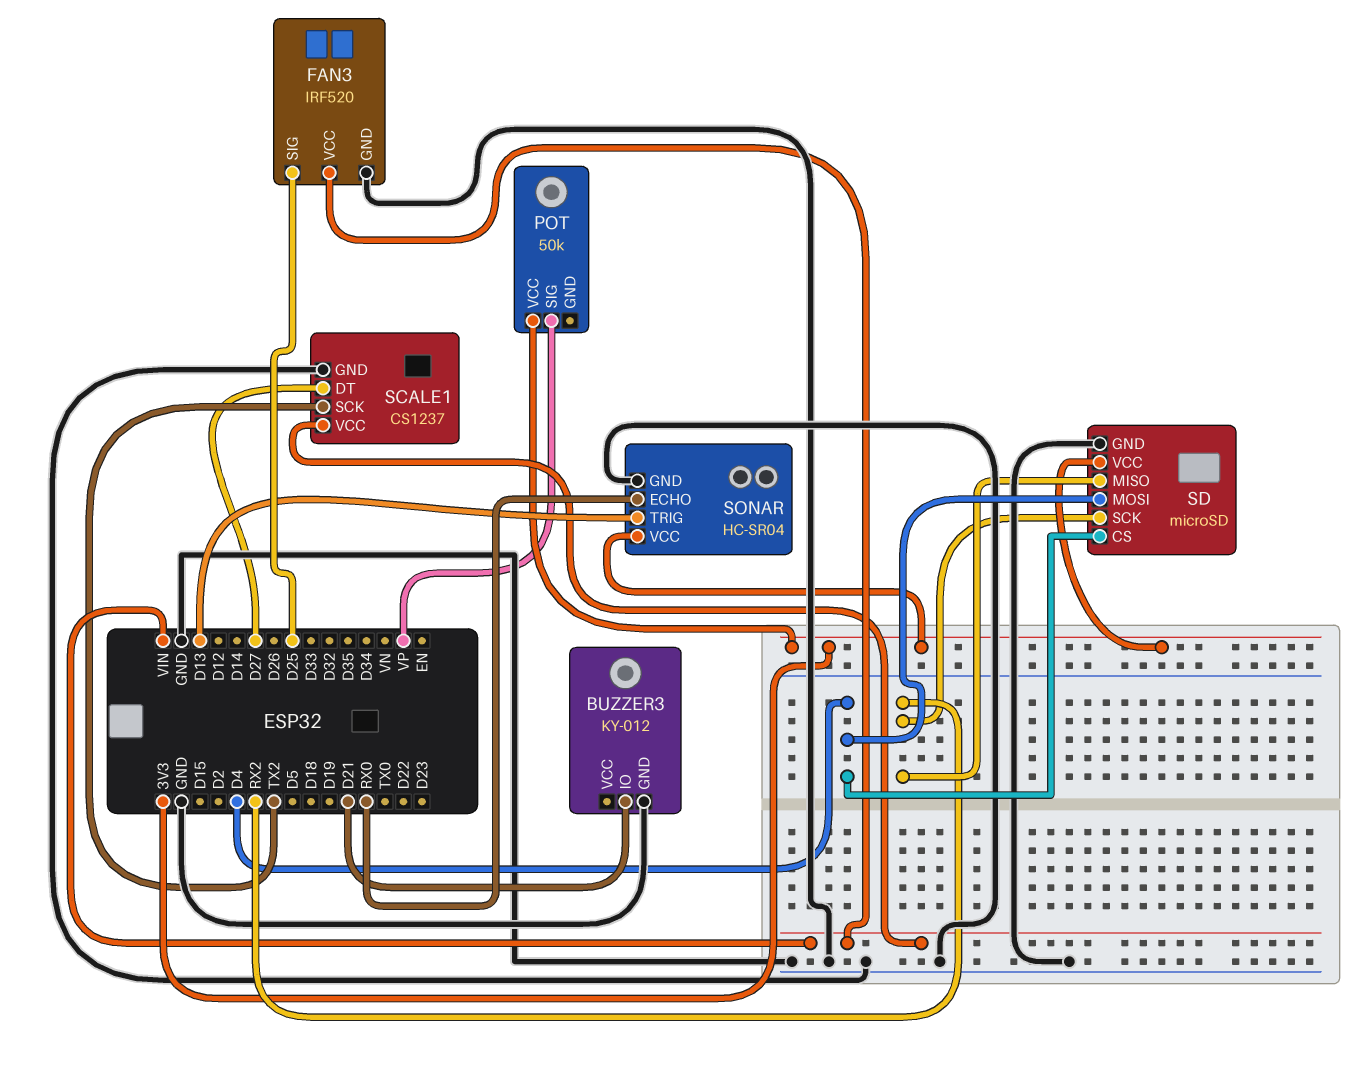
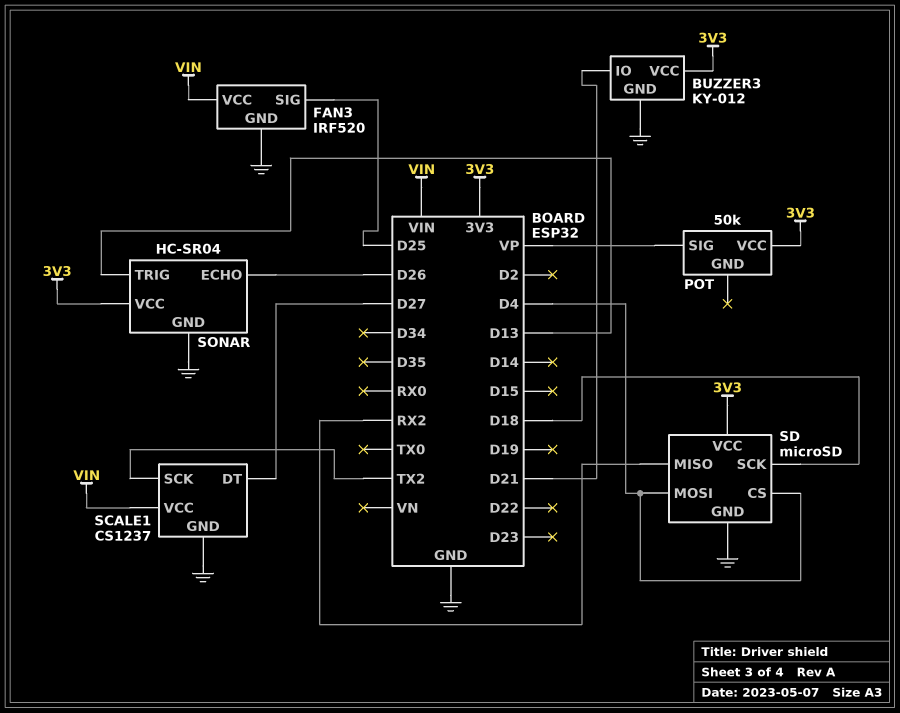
BUZZER3 pin VCC: none -> 3V3
SD pin SCK: RX2 -> D18
SONAR pin ECHO: RX0 -> D26

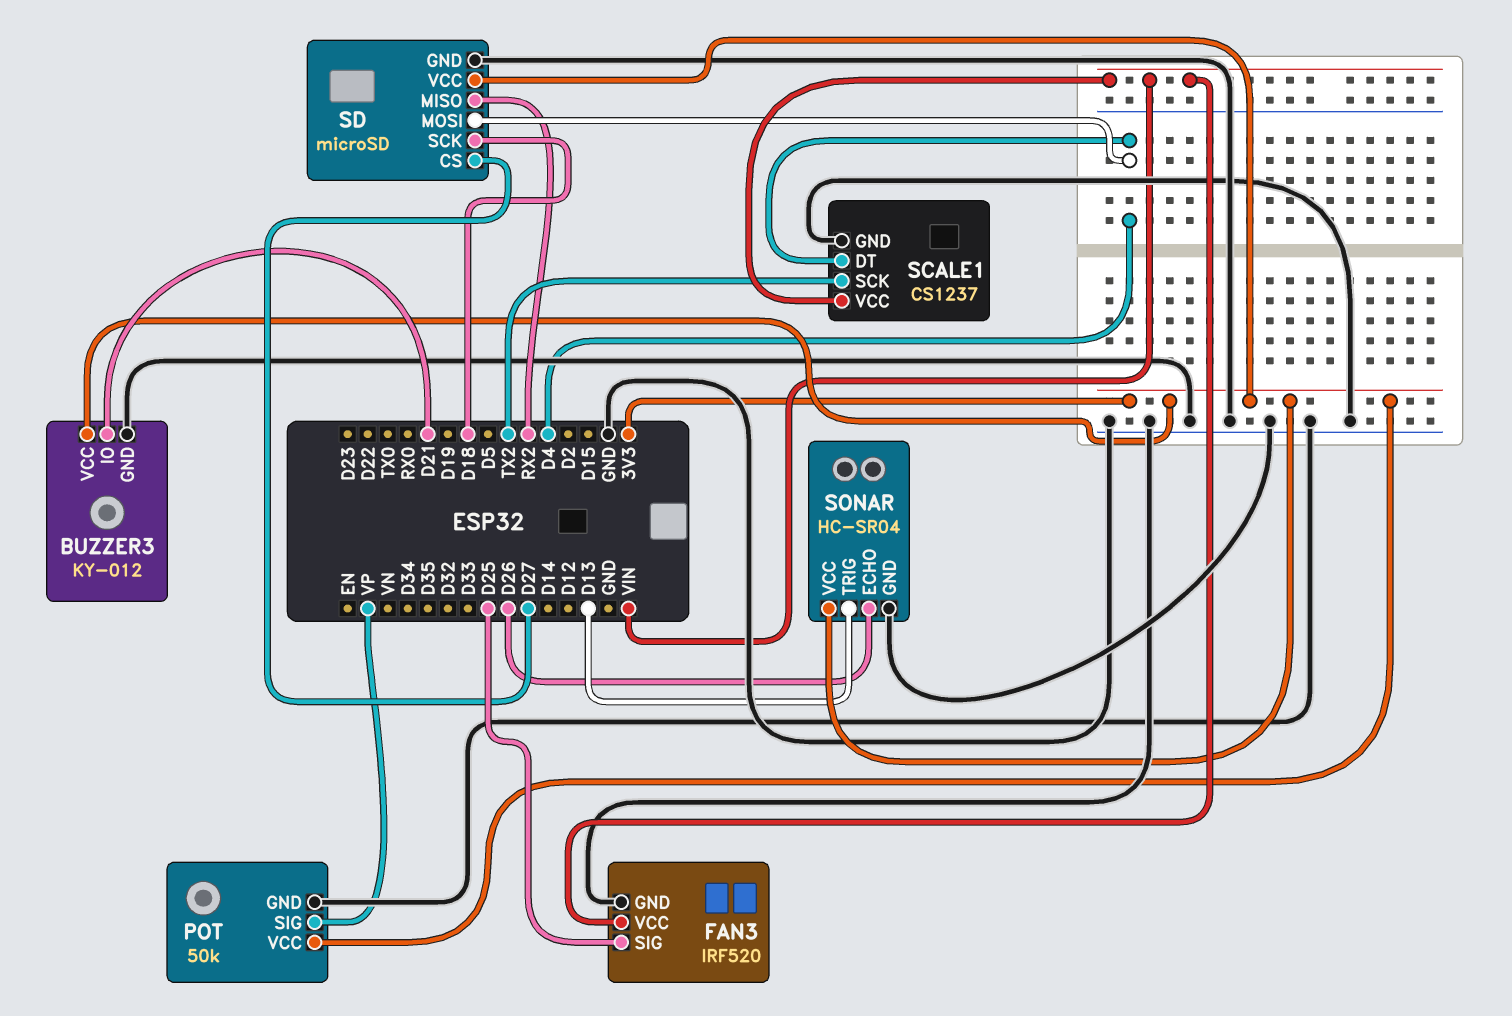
POT pin GND: none -> GND
SCALE1 pin DT: D27 -> D4
SD pin CS: D4 -> D27

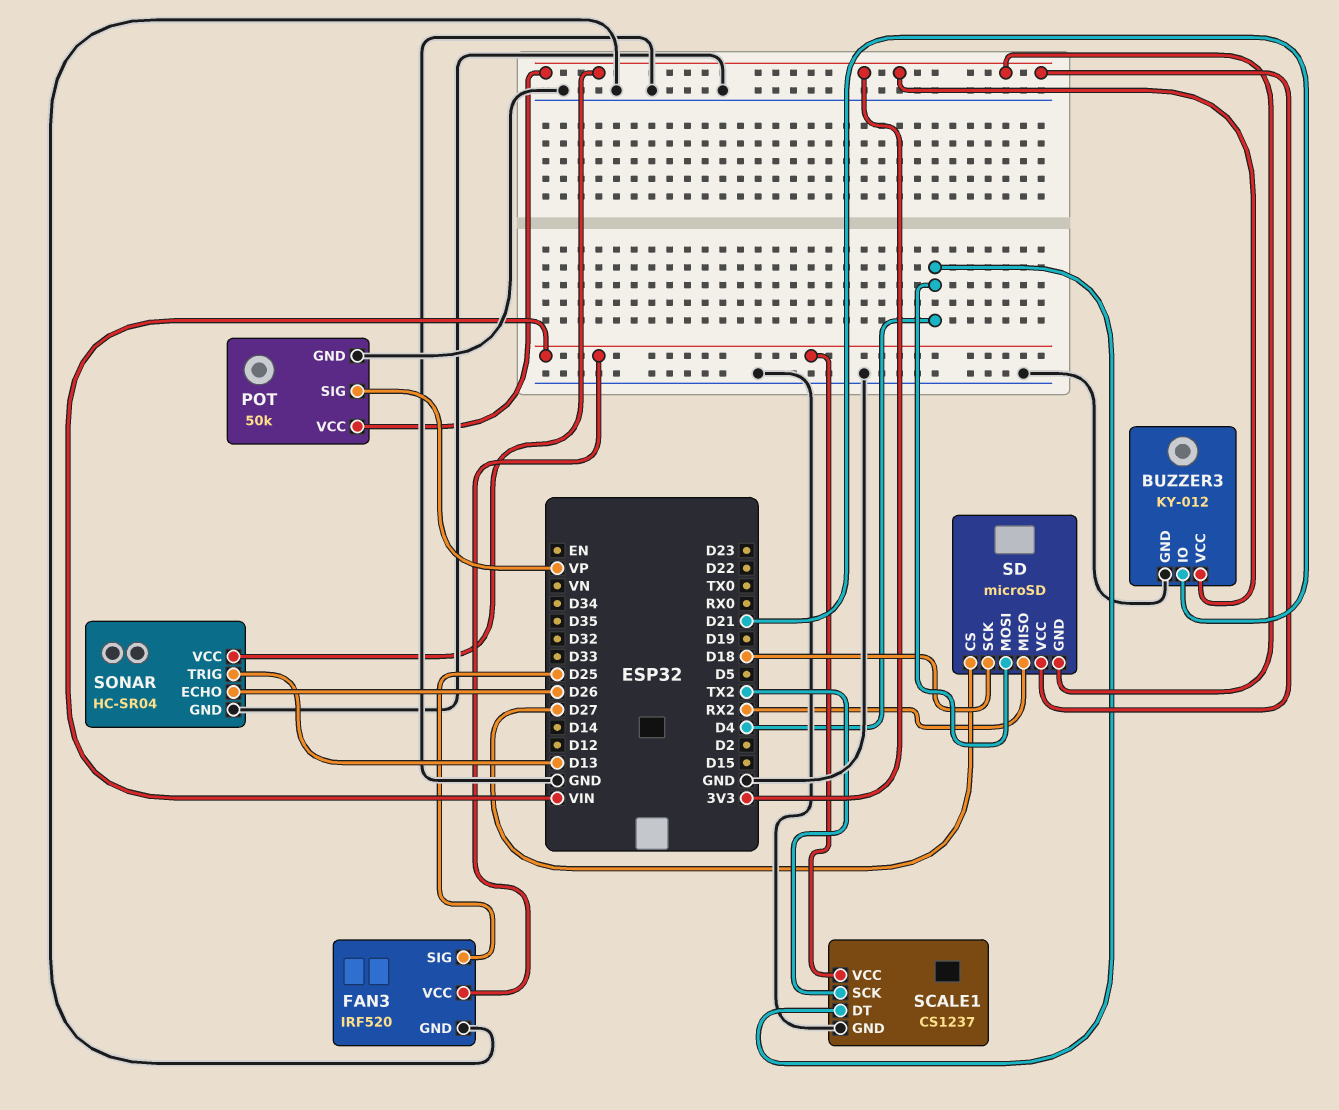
SD pin GND: GND -> 3V3

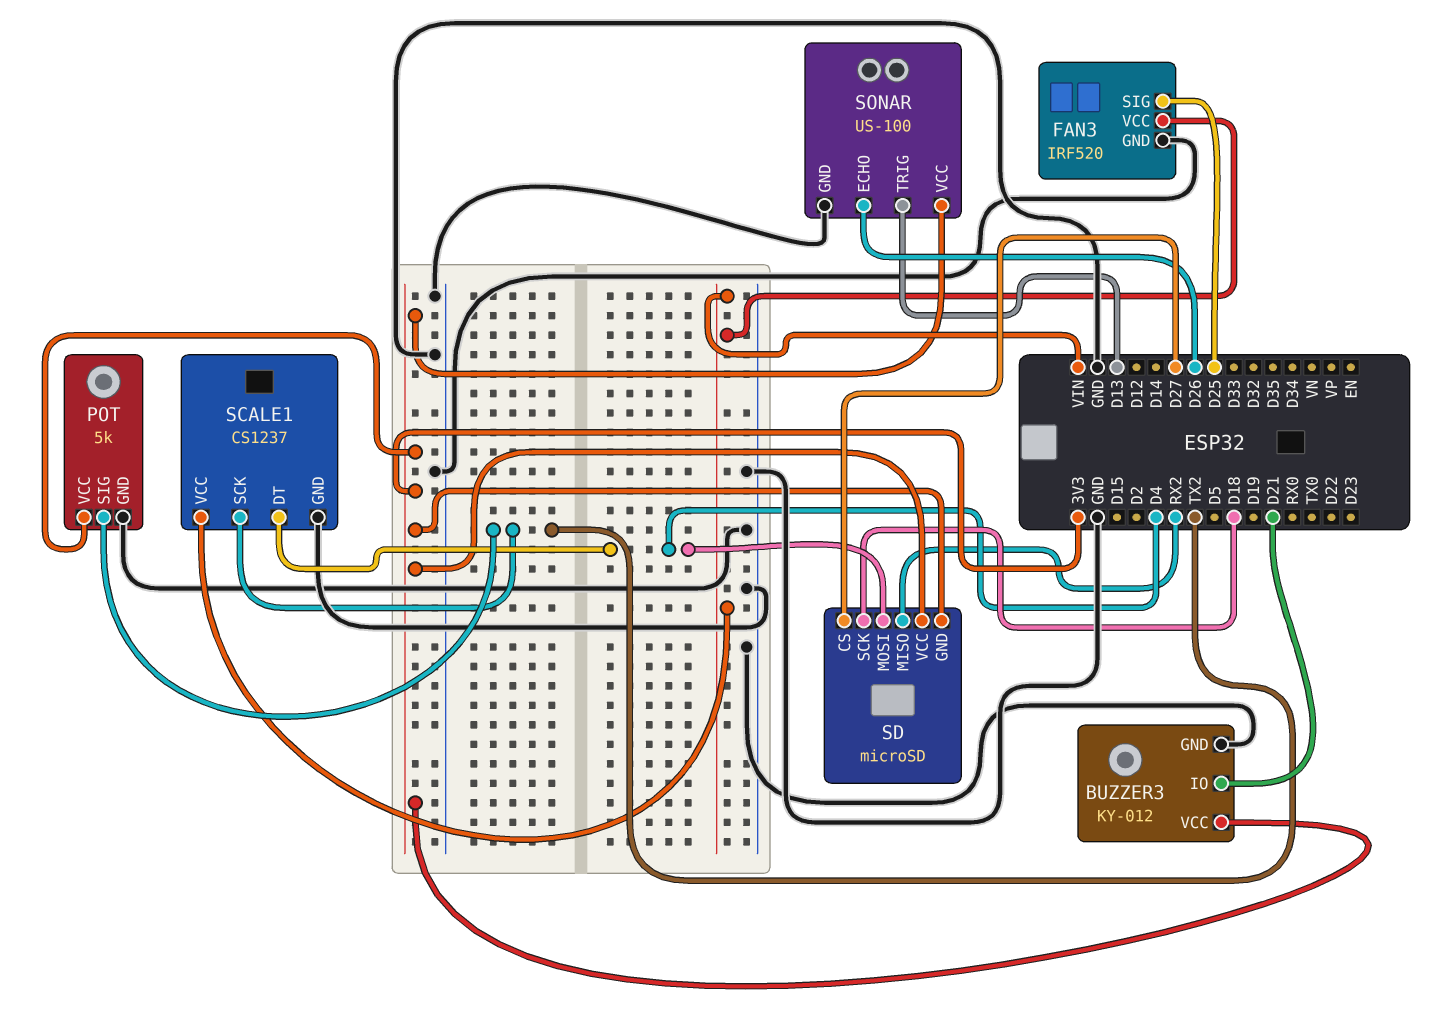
POT: 50k -> 5k
POT pin SIG: VP -> TX2
SONAR: HC-SR04 -> US-100

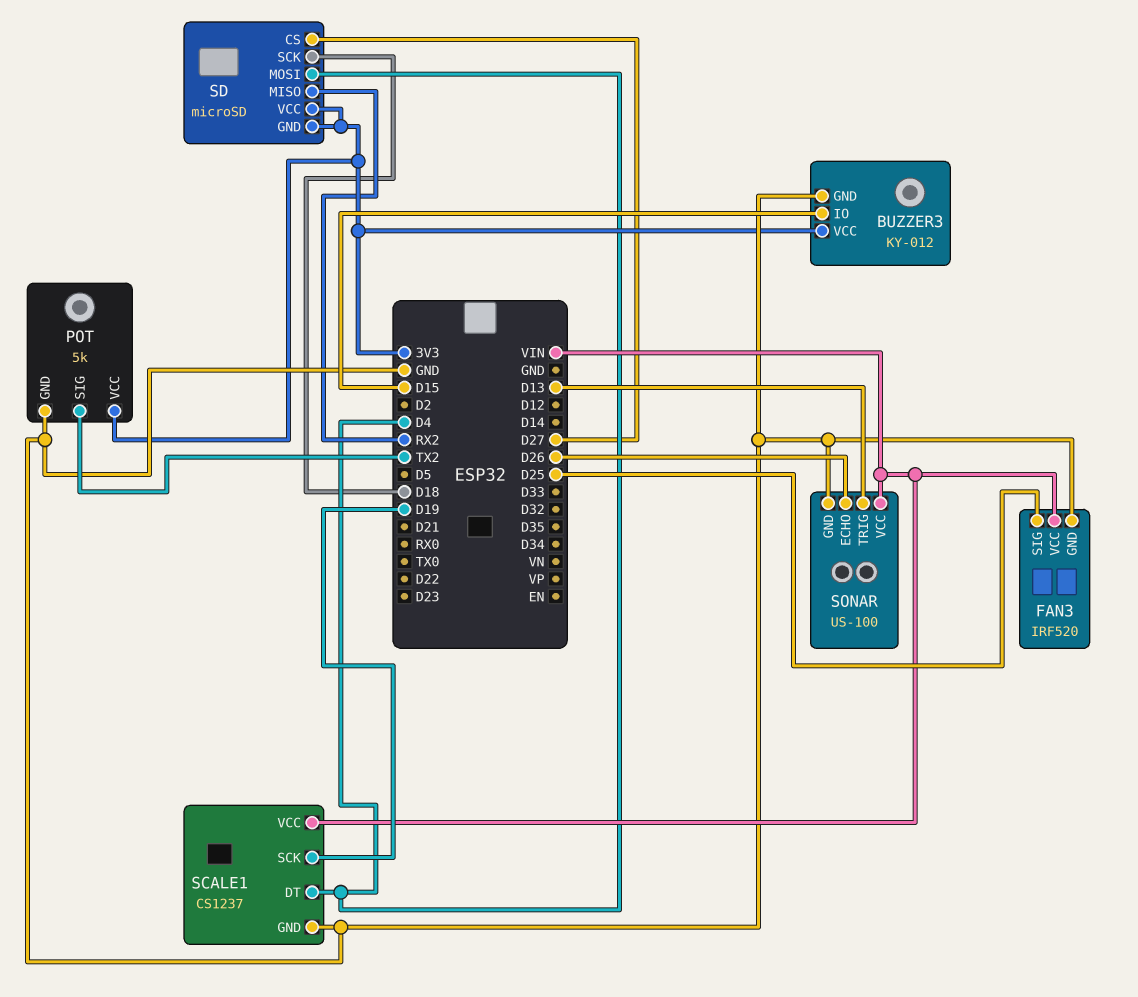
BUZZER3 pin IO: D21 -> D15
SCALE1 pin SCK: TX2 -> D19
SONAR pin VCC: 3V3 -> VIN

